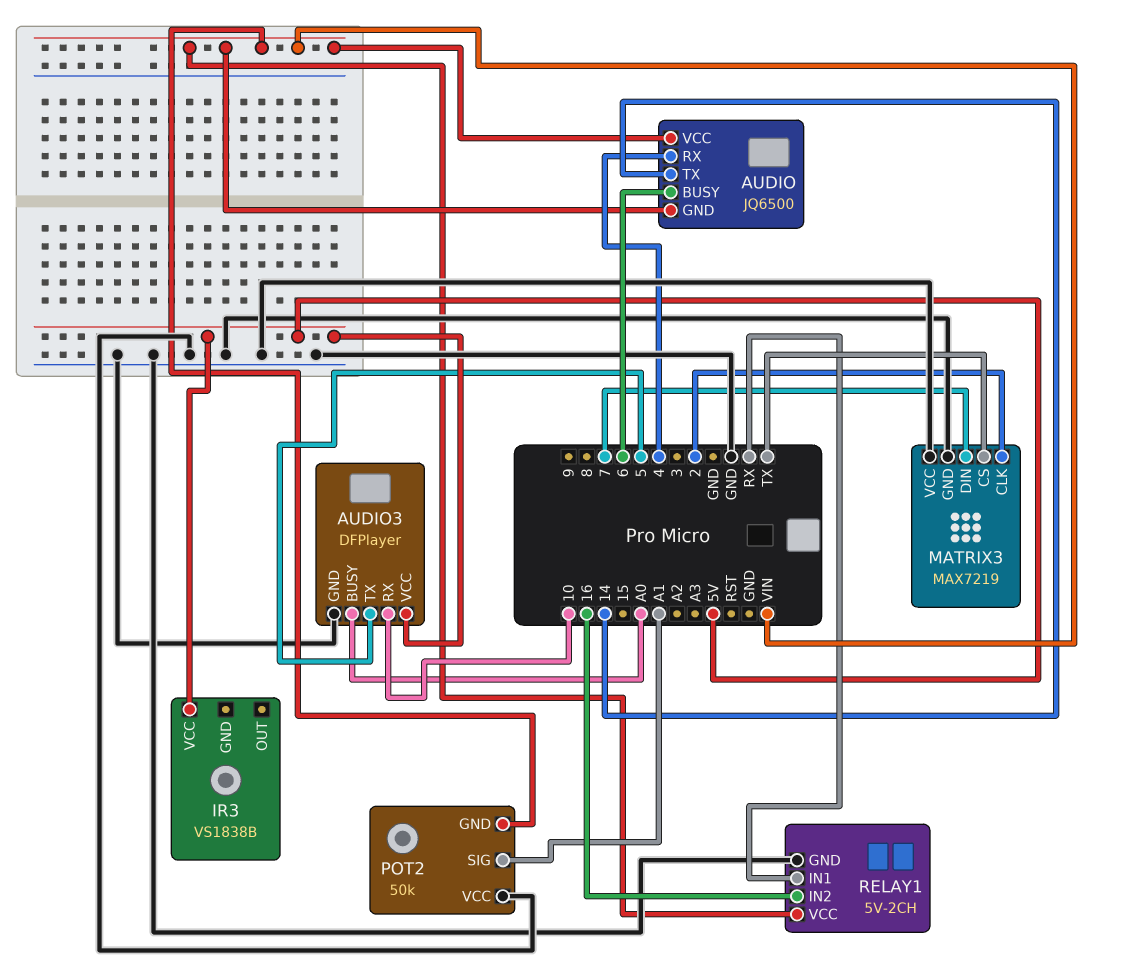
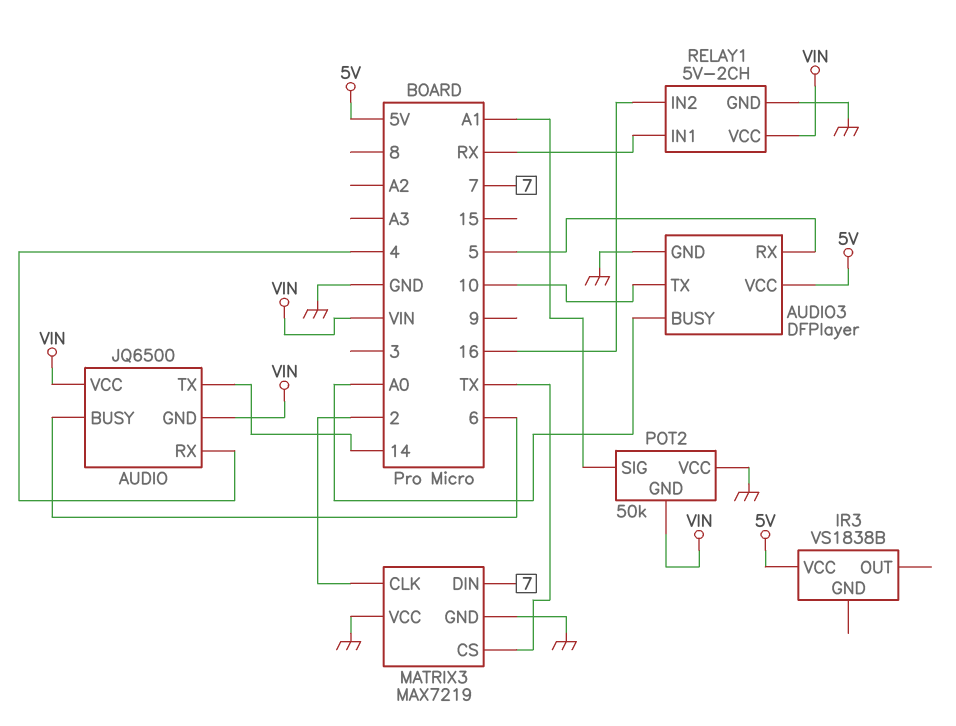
AUDIO3 pin RX: 10 -> 5
AUDIO3 pin TX: 5 -> 10

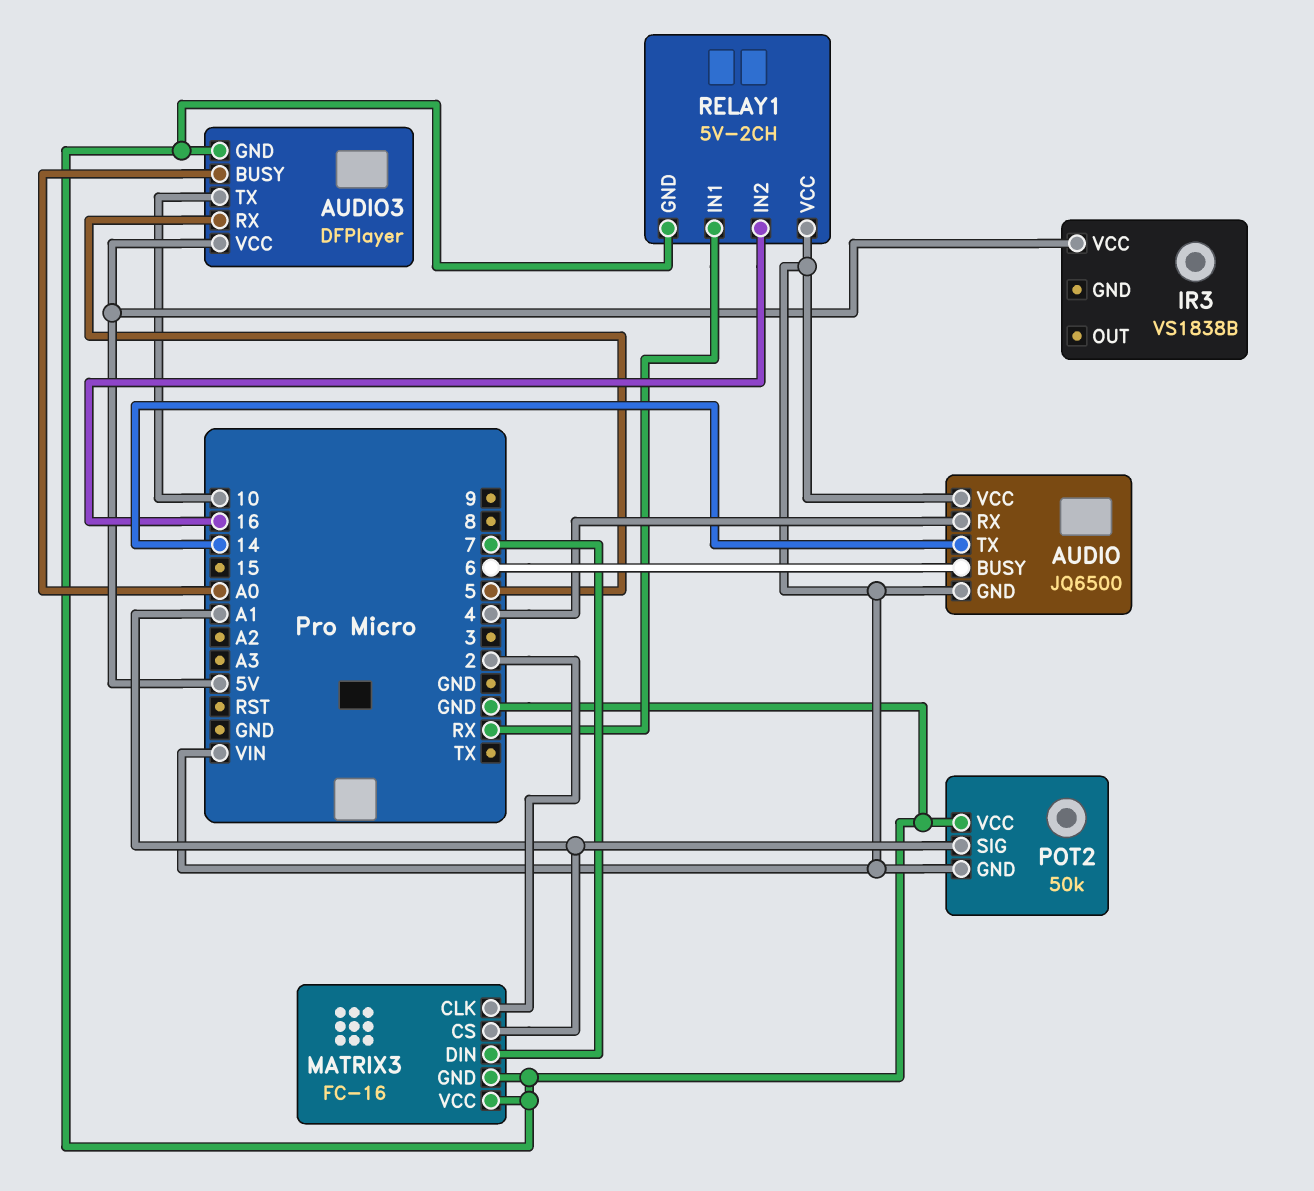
MATRIX3: MAX7219 -> FC-16
MATRIX3 pin CS: TX -> A1

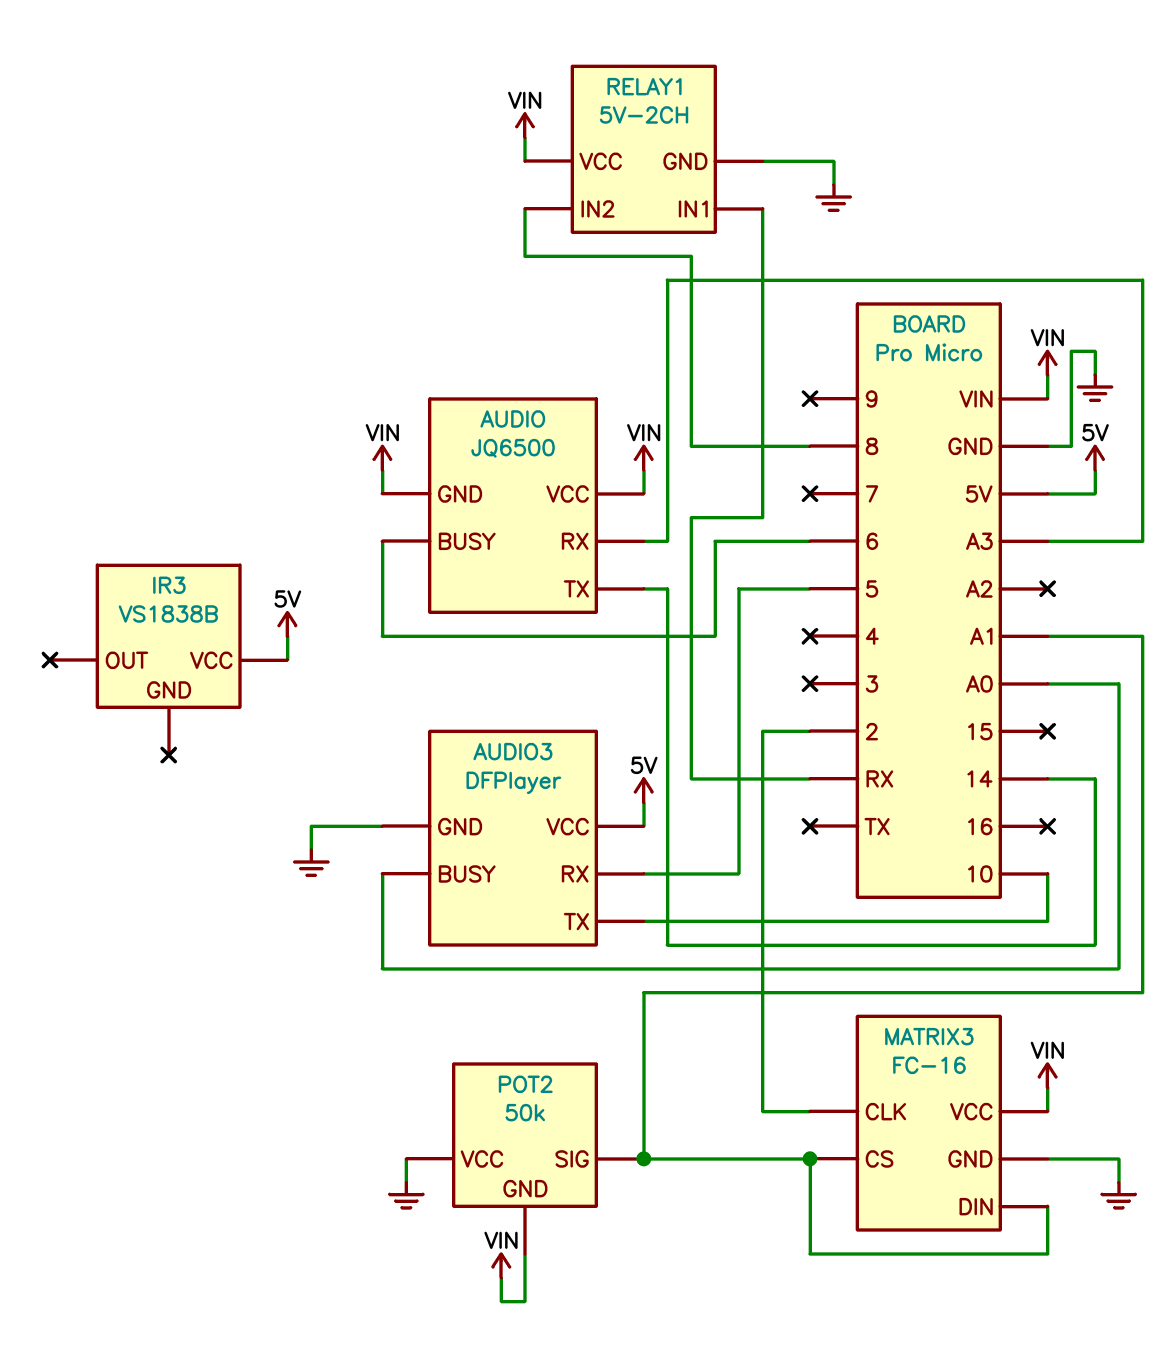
AUDIO pin RX: 4 -> A3
MATRIX3 pin DIN: 7 -> A1
MATRIX3 pin VCC: GND -> VIN
RELAY1 pin IN2: 16 -> 8

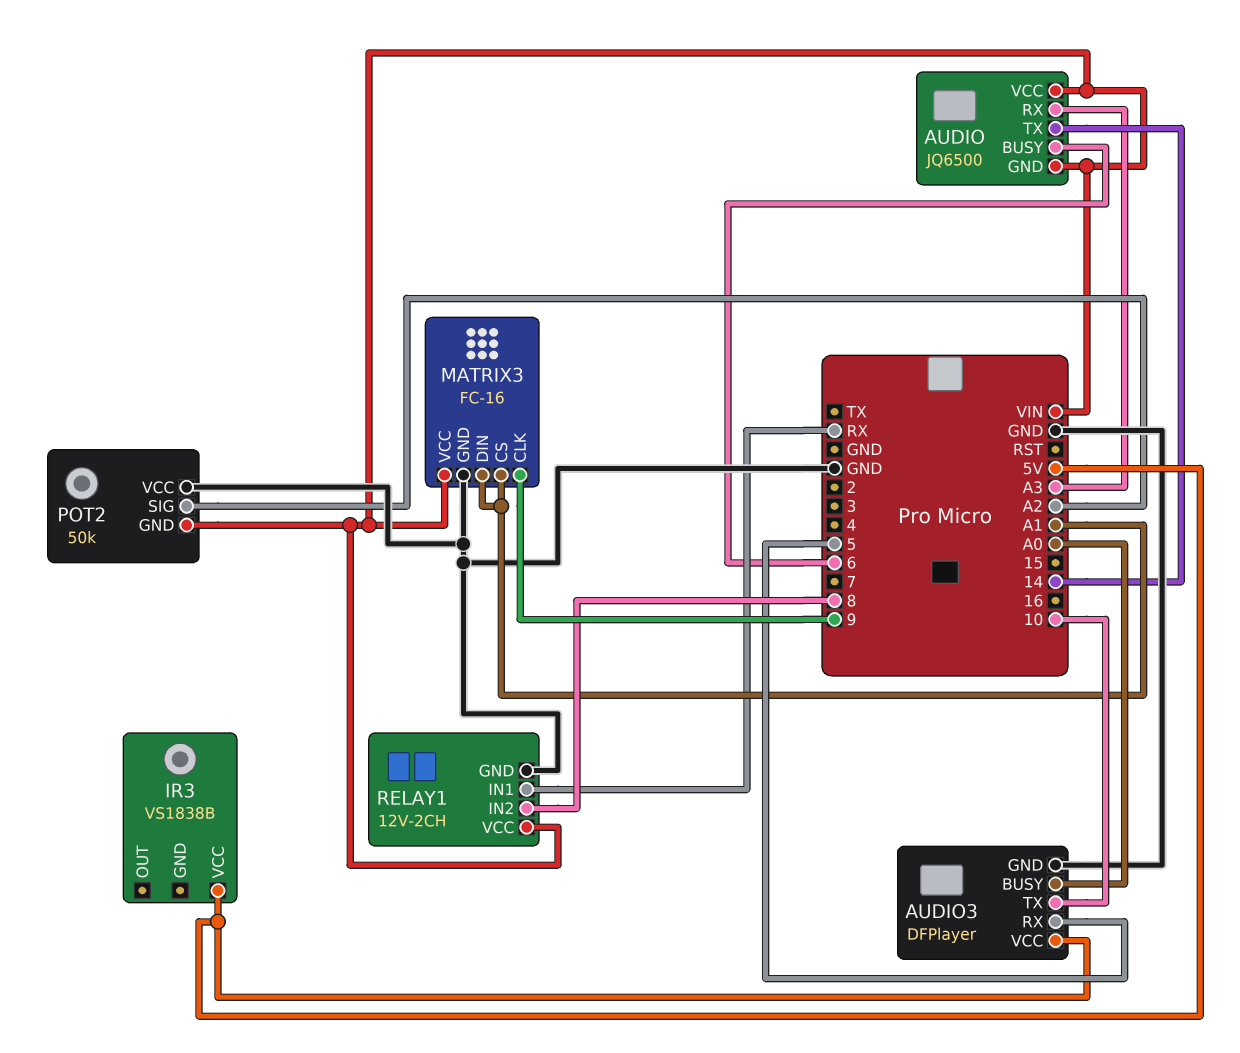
MATRIX3 pin CLK: 2 -> 9
POT2 pin SIG: A1 -> A2
RELAY1: 5V-2CH -> 12V-2CH

